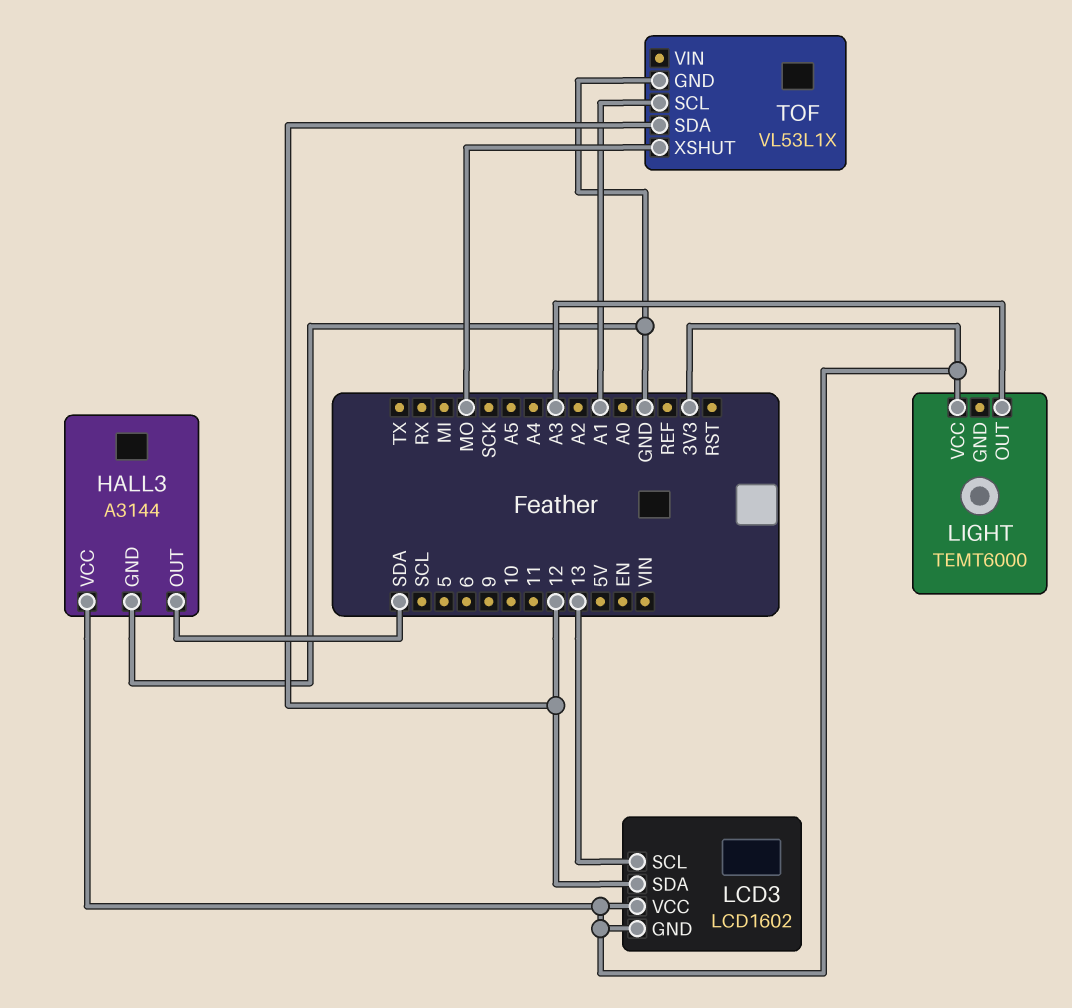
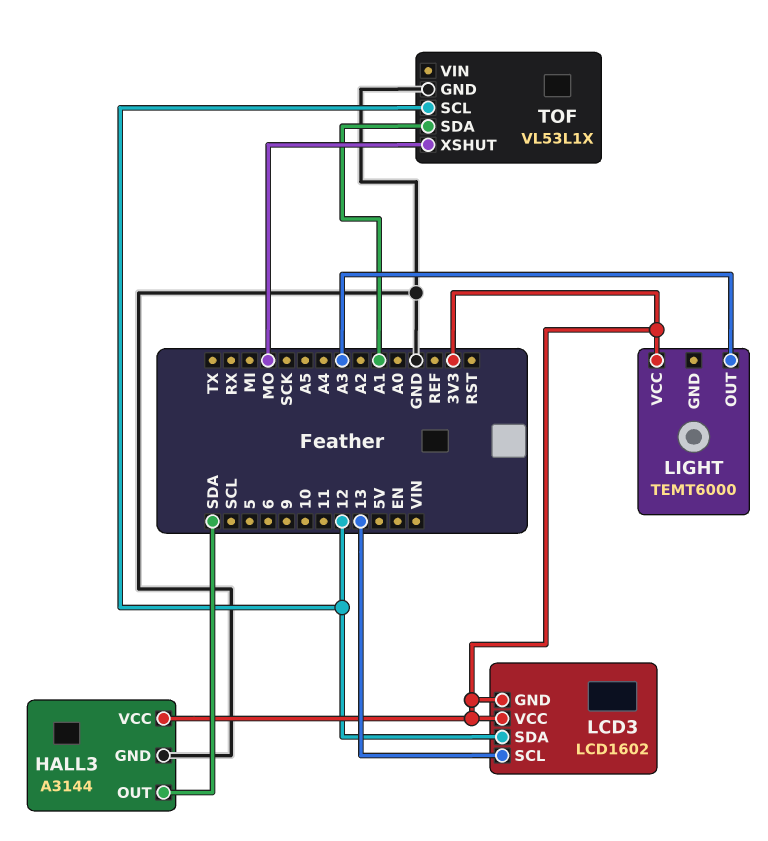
TOF pin SCL: A1 -> 12
TOF pin SDA: 12 -> A1

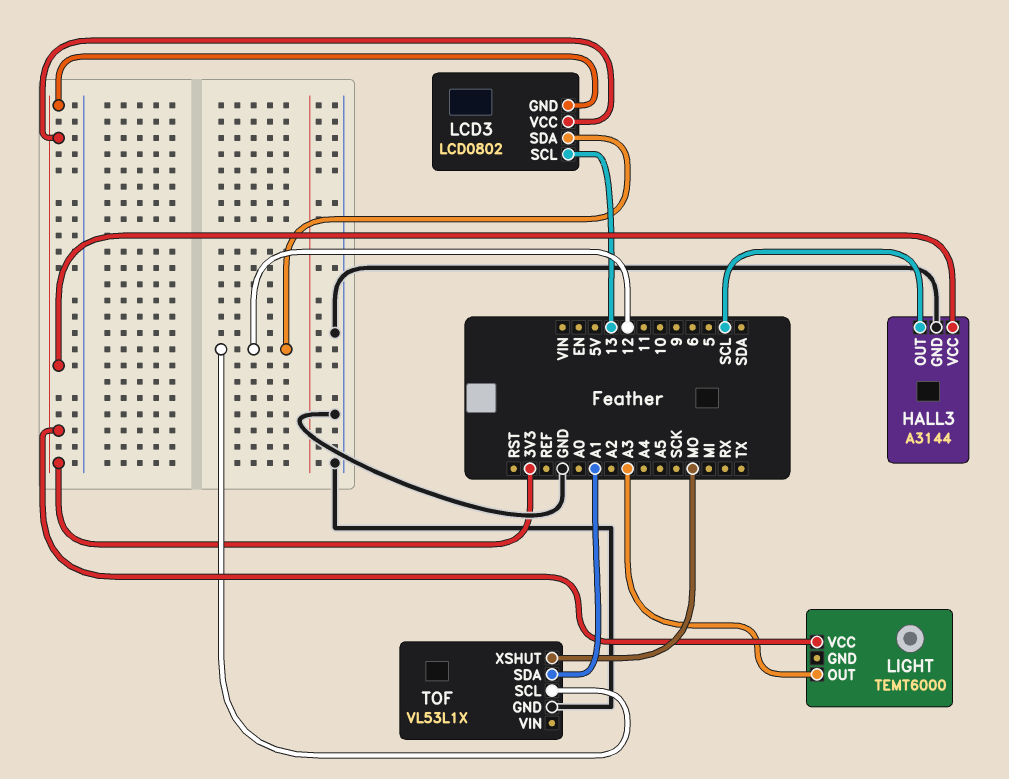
HALL3 pin OUT: SDA -> SCL
LCD3: LCD1602 -> LCD0802

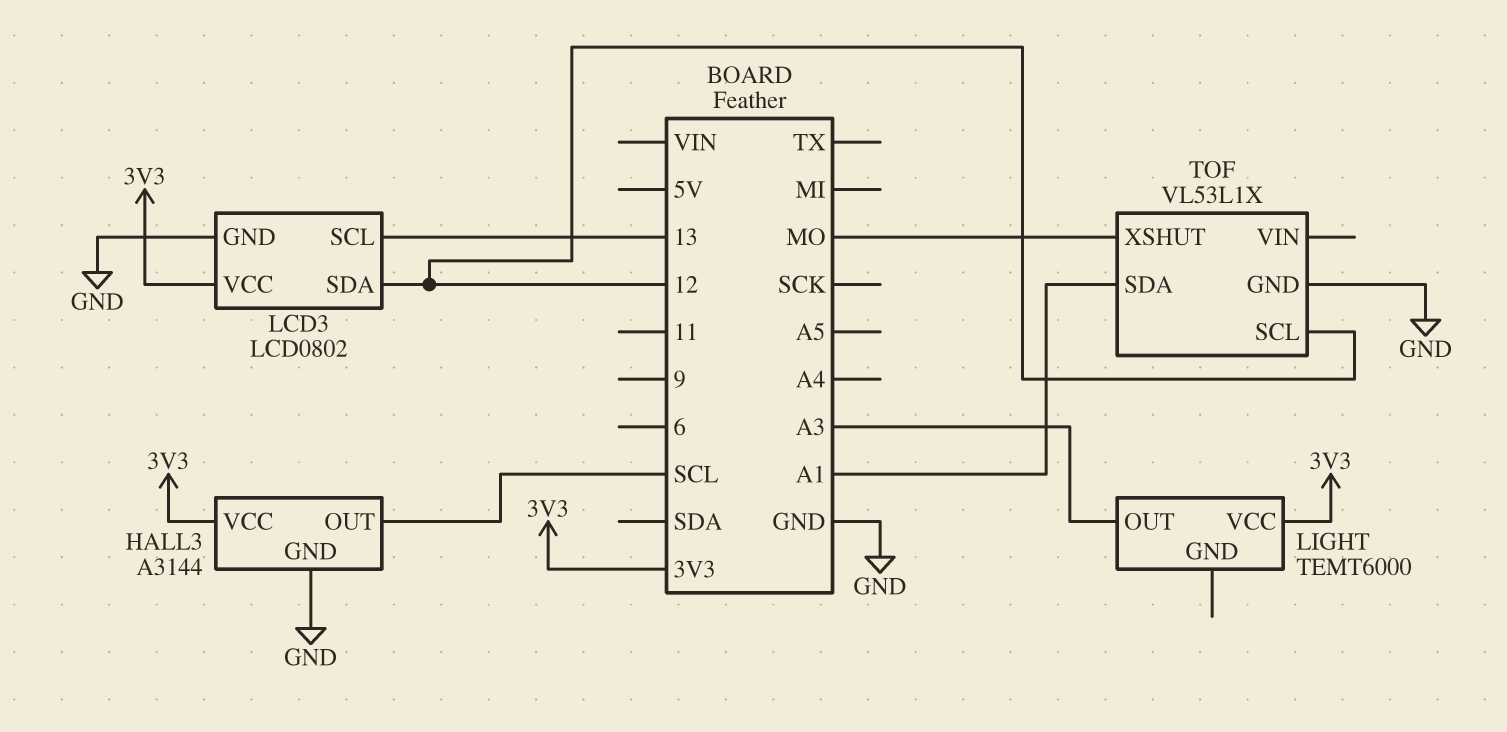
LCD3 pin GND: 3V3 -> GND

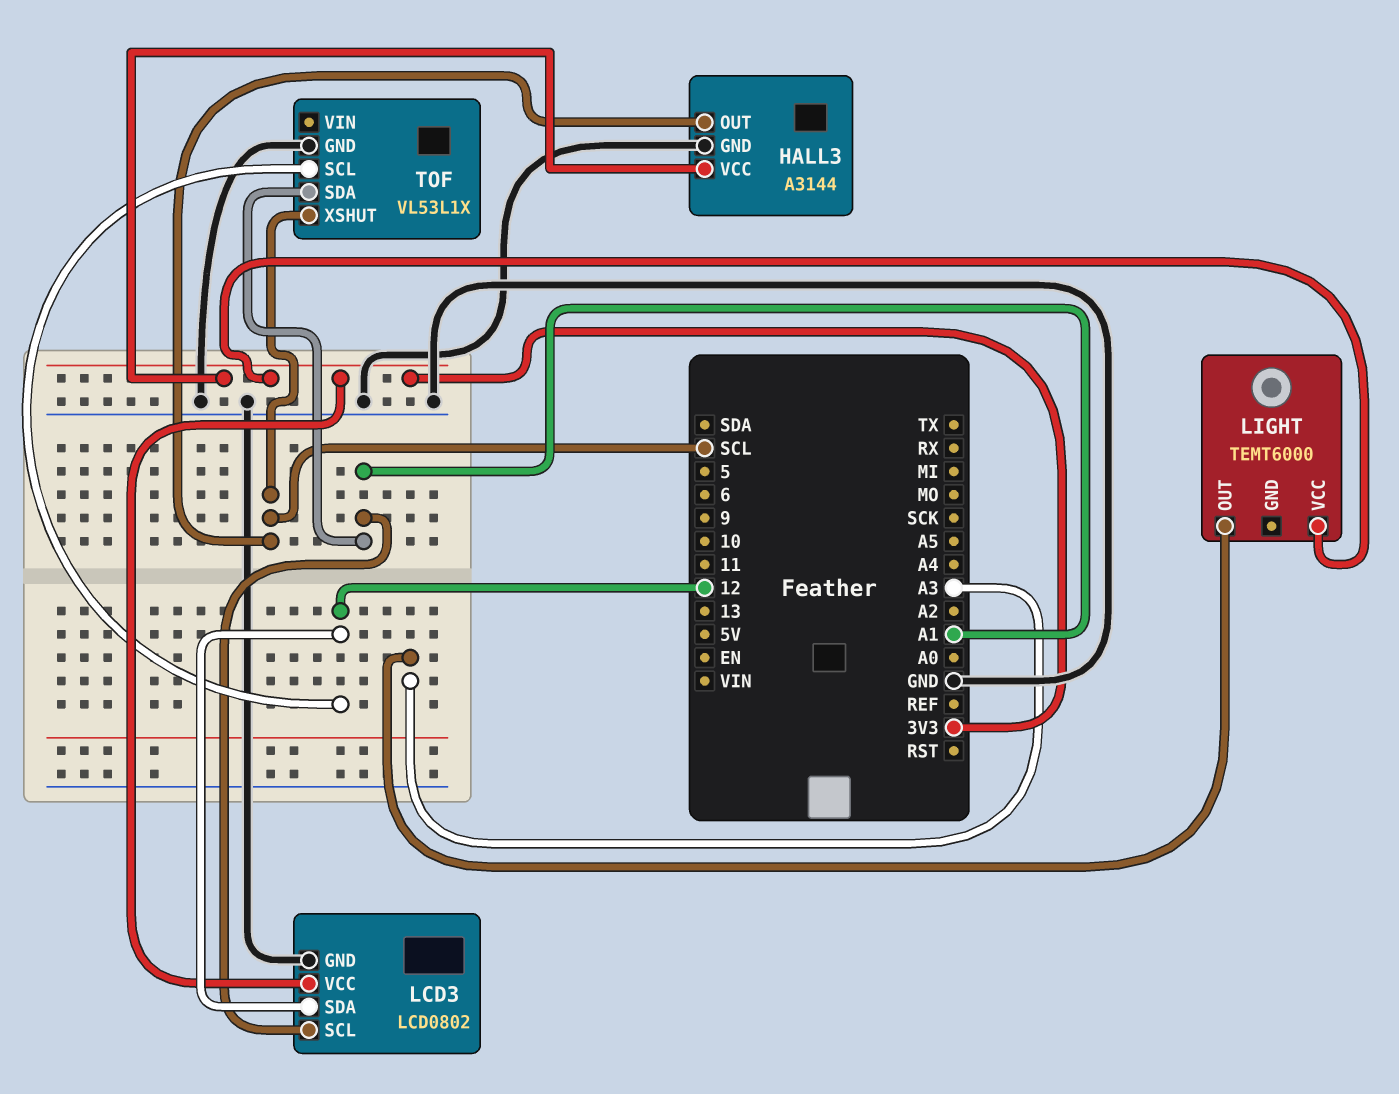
LCD3 pin SCL: 13 -> A1
TOF pin XSHUT: MO -> SCL

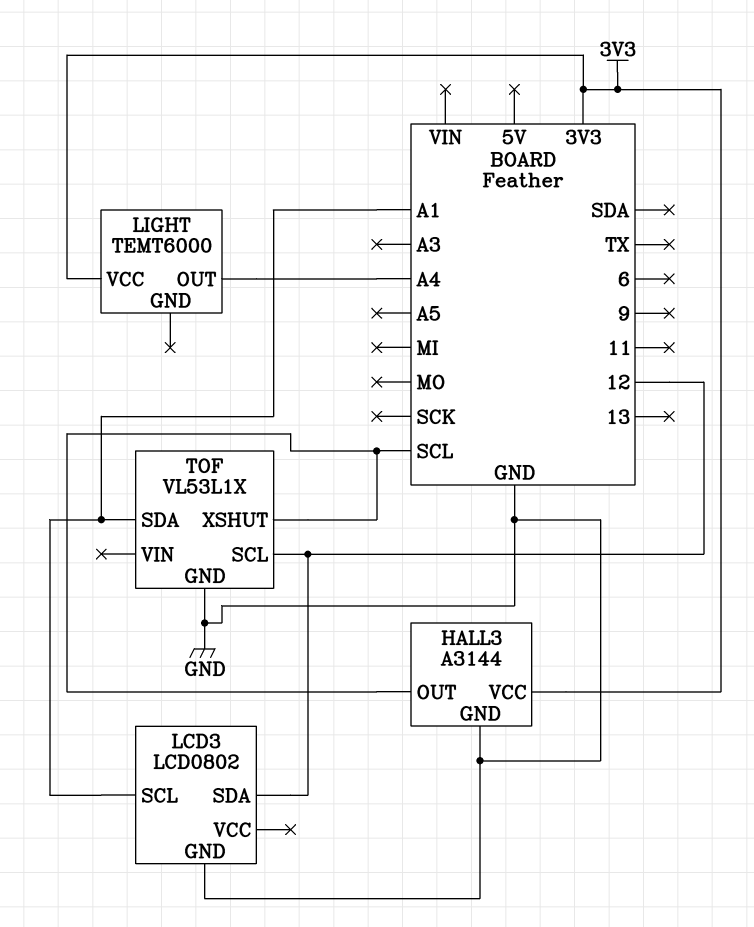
LCD3 pin VCC: 3V3 -> none
LIGHT pin OUT: A3 -> A4

